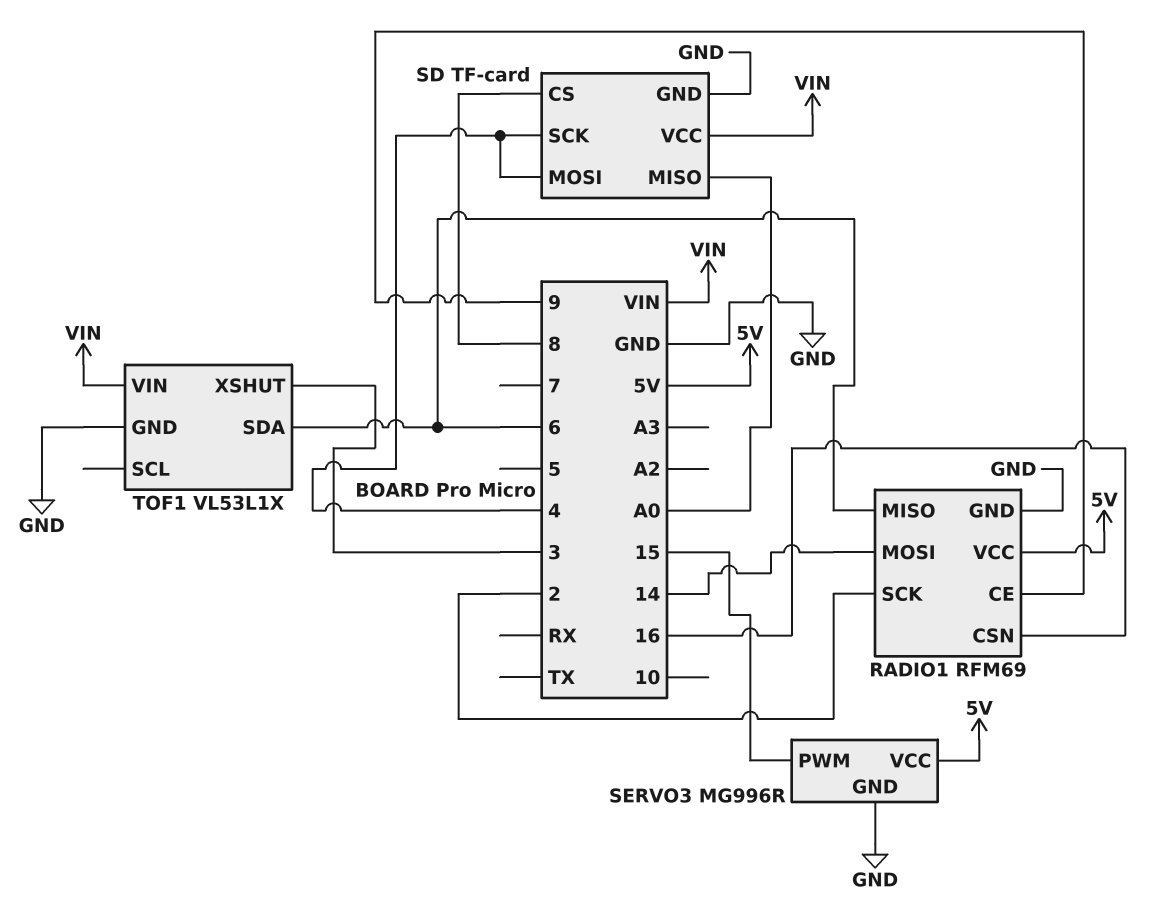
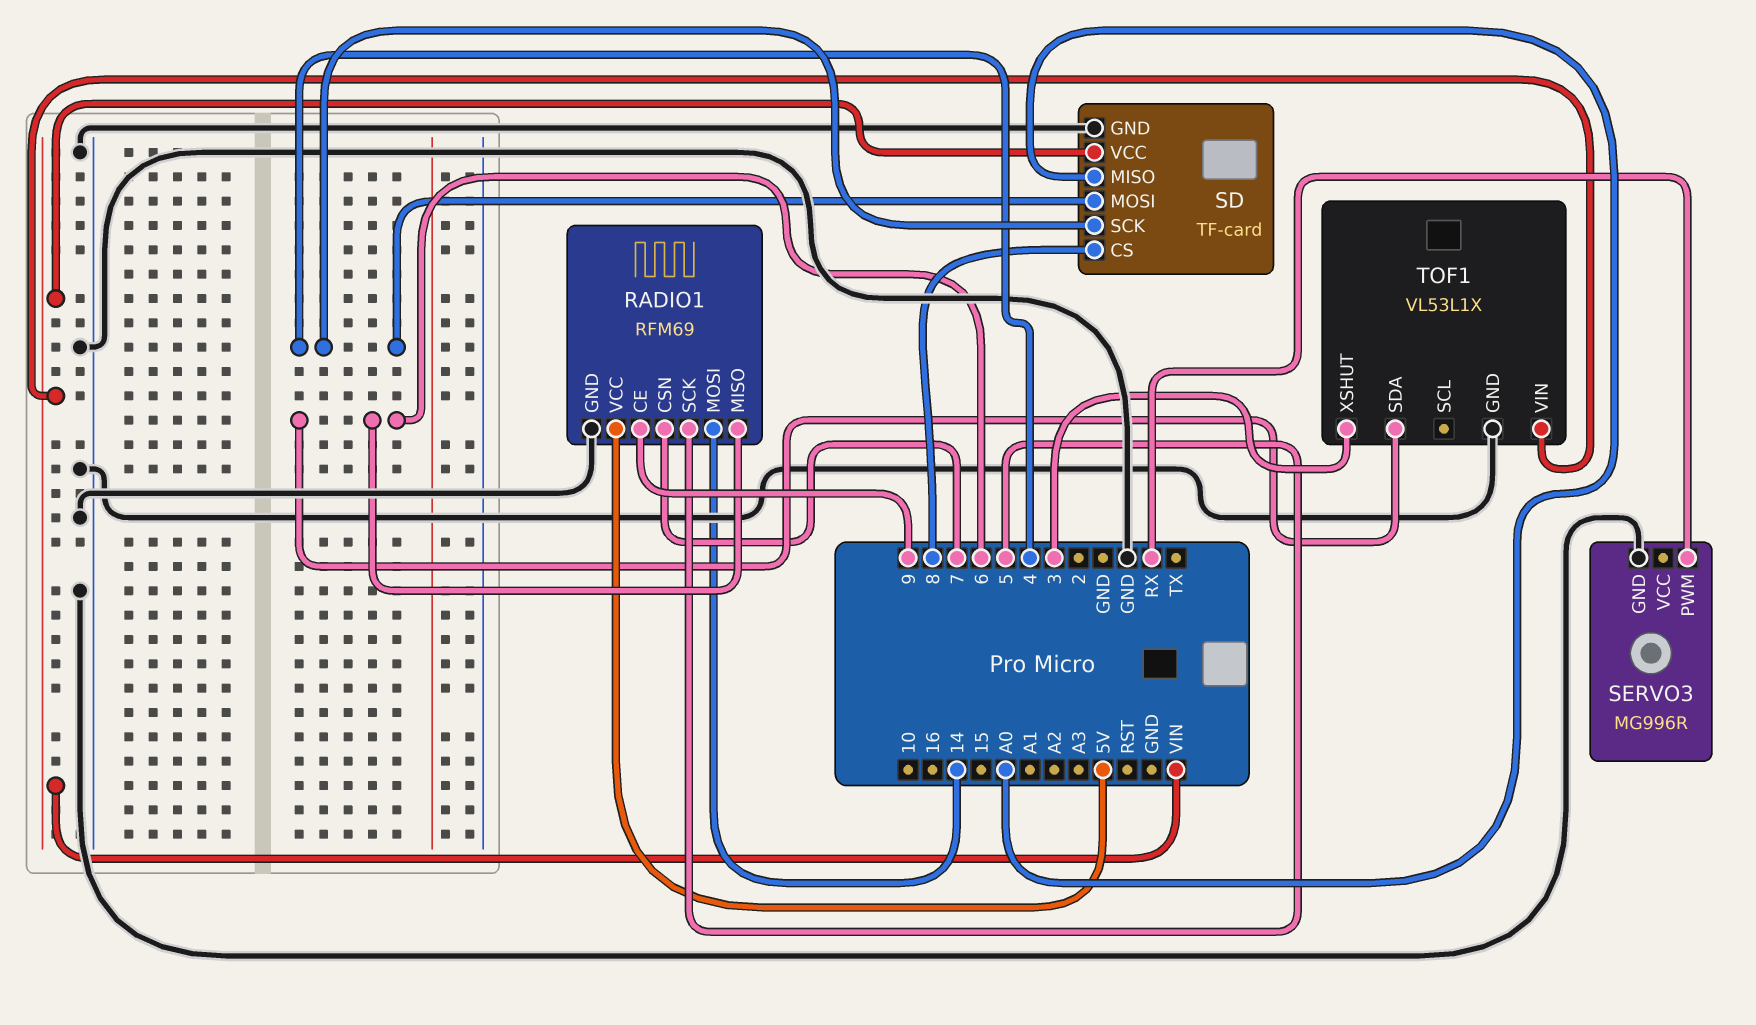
RADIO1 pin CSN: 16 -> 7
RADIO1 pin SCK: 2 -> 5
SERVO3 pin PWM: 15 -> RX
SERVO3 pin VCC: 5V -> none

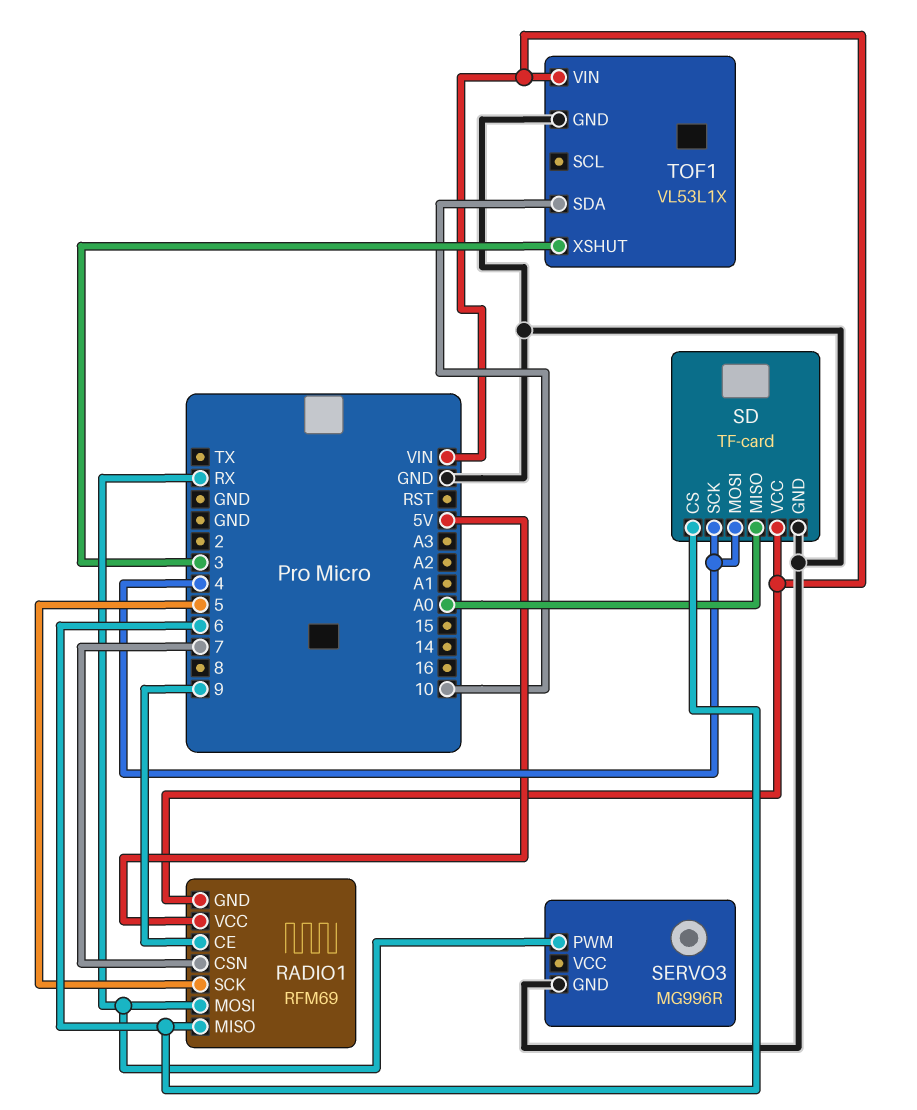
RADIO1 pin GND: GND -> VIN
RADIO1 pin MOSI: 14 -> RX
SD pin CS: 8 -> 6
TOF1 pin SDA: 6 -> 10

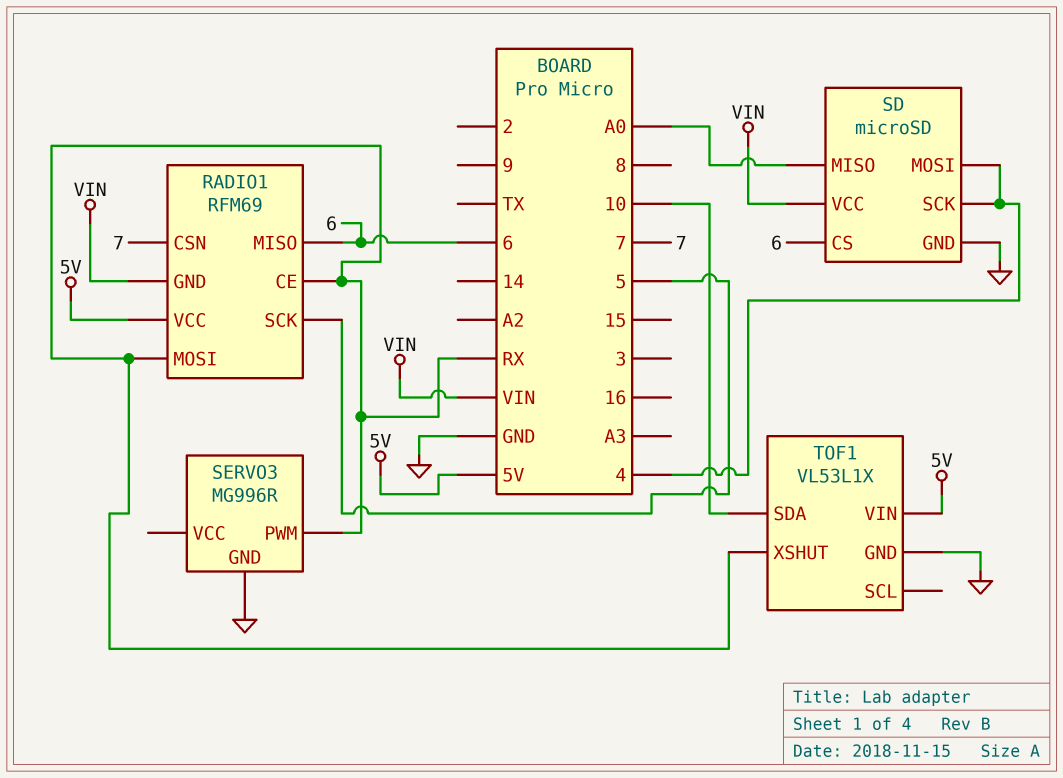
RADIO1 pin CE: 9 -> RX
SD: TF-card -> microSD
TOF1 pin VIN: VIN -> 5V
TOF1 pin XSHUT: 3 -> RX

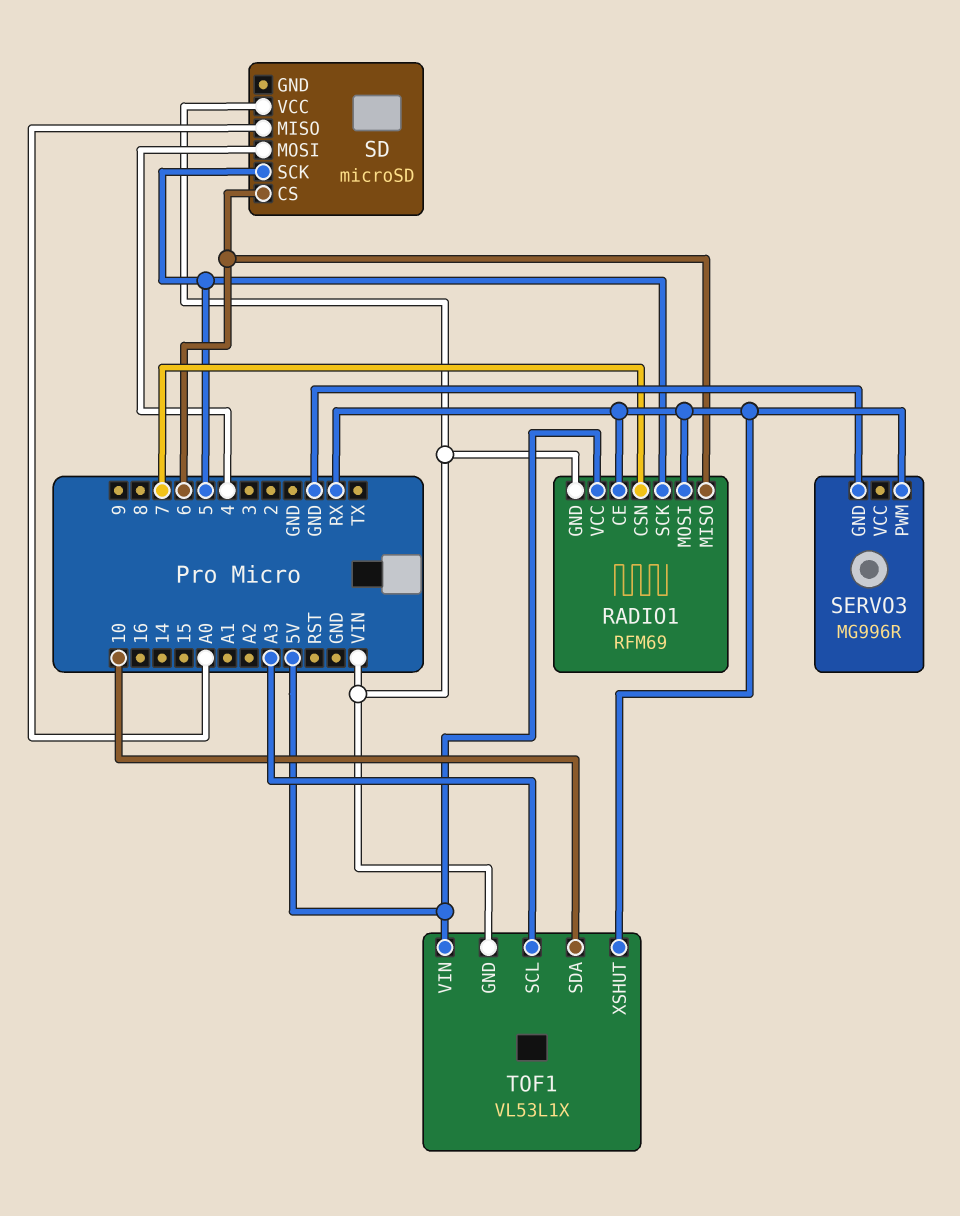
SD pin GND: GND -> none
SD pin SCK: 4 -> 5
TOF1 pin GND: GND -> VIN
TOF1 pin SCL: none -> A3

